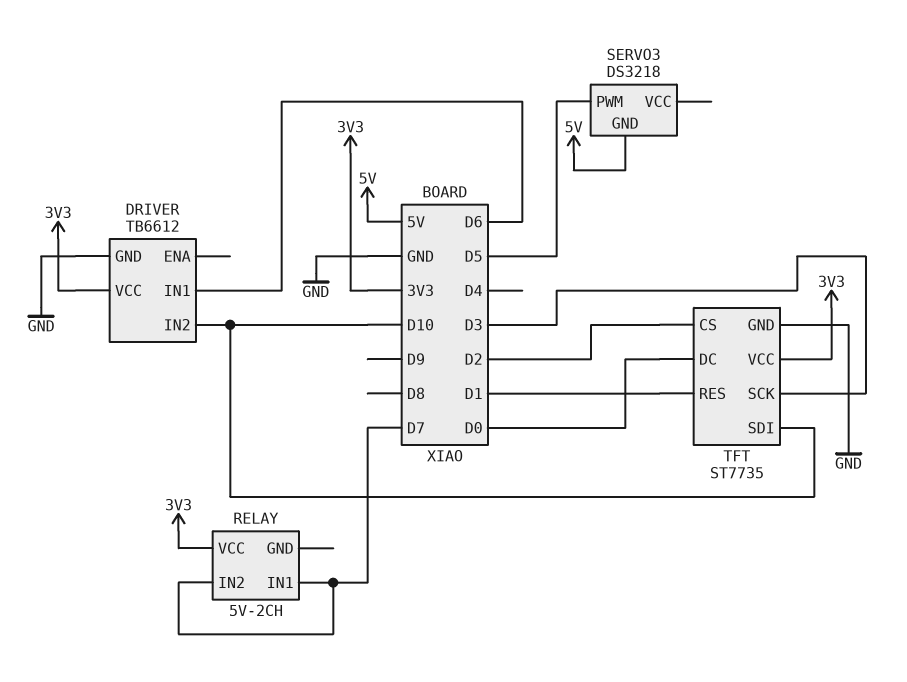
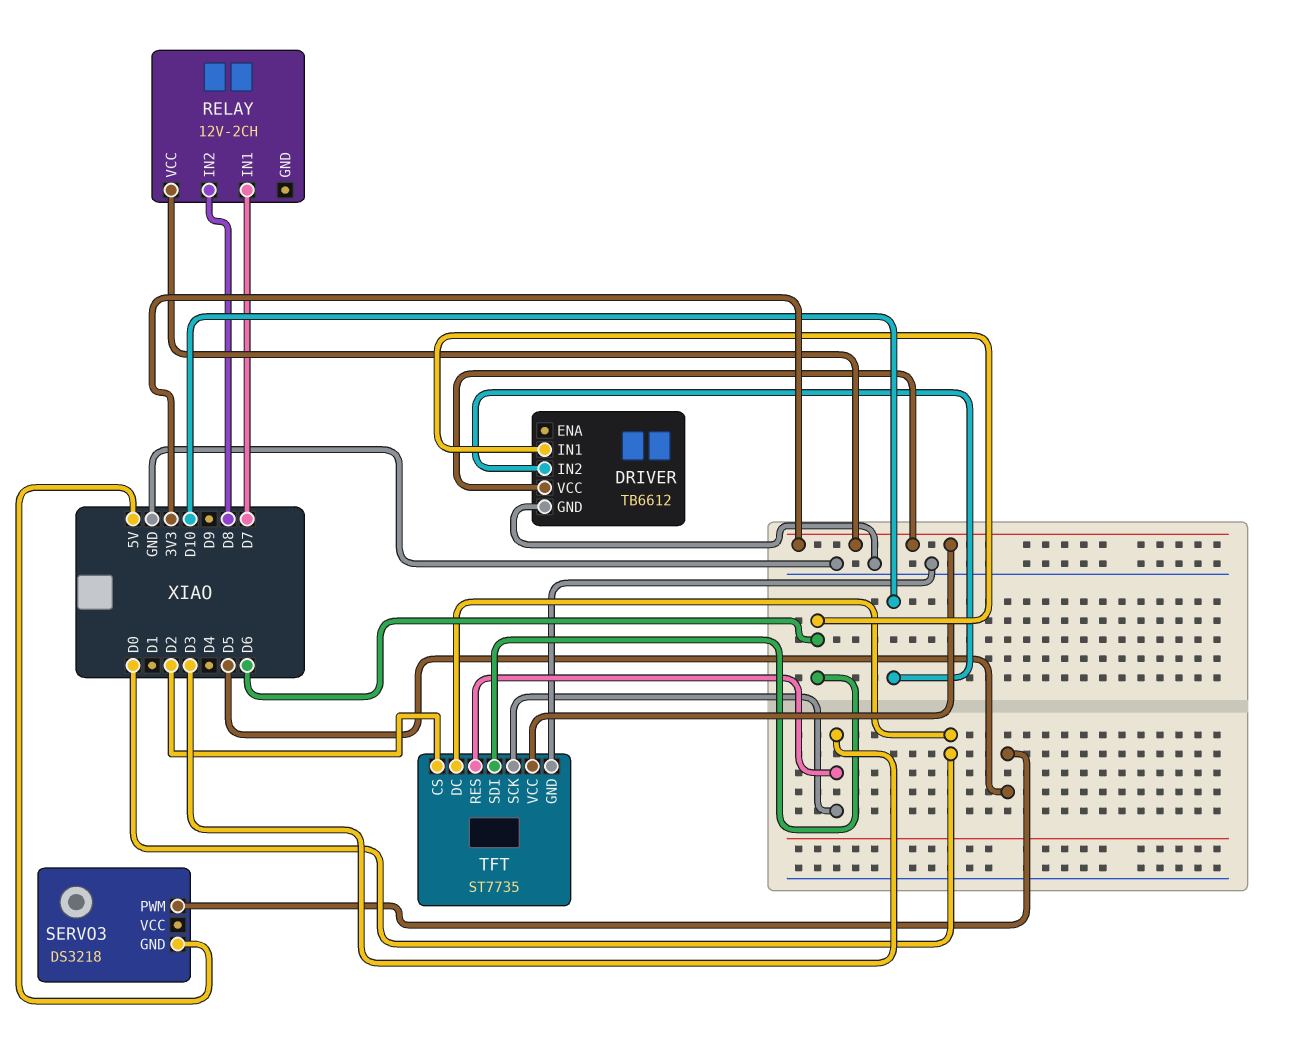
RELAY: 5V-2CH -> 12V-2CH
RELAY pin IN2: D7 -> D8
TFT pin RES: D1 -> D3
TFT pin SDI: D10 -> D6

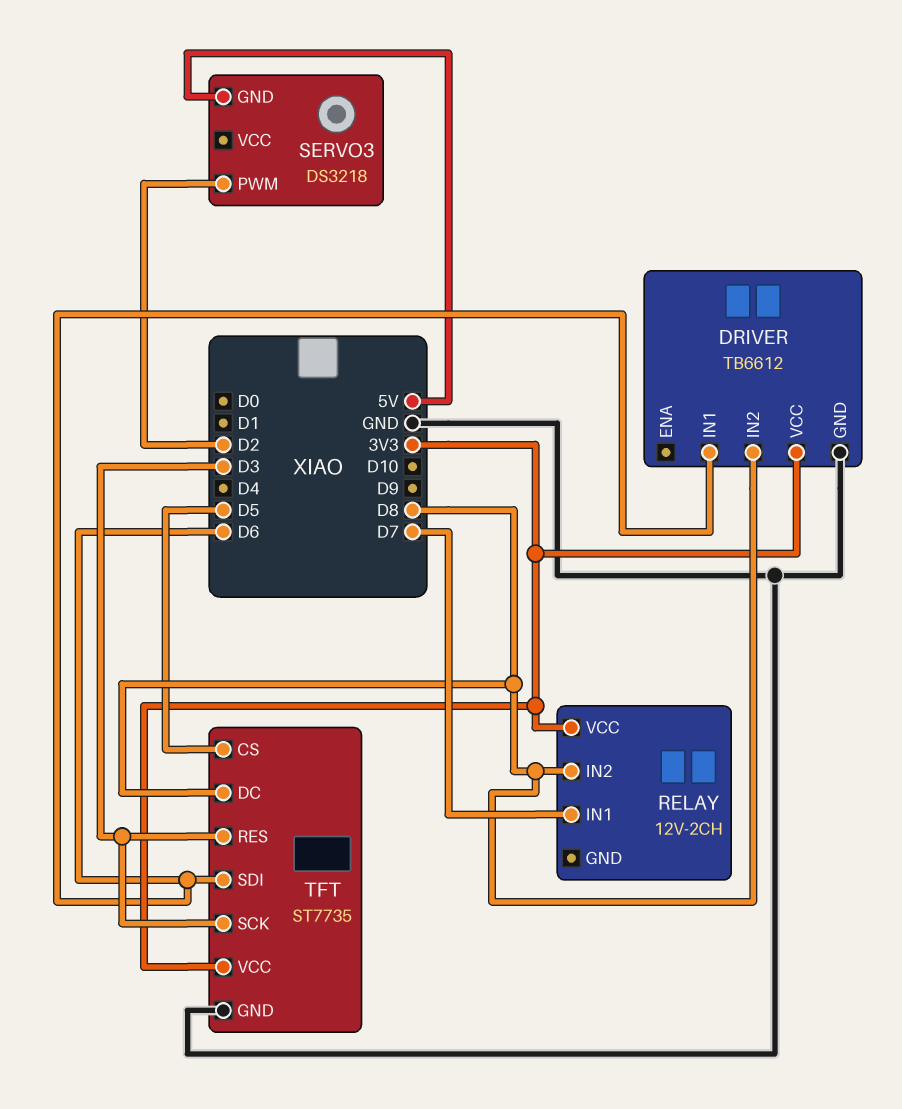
DRIVER pin IN2: D10 -> D8
SERVO3 pin PWM: D5 -> D2
TFT pin CS: D2 -> D5
TFT pin DC: D0 -> D8

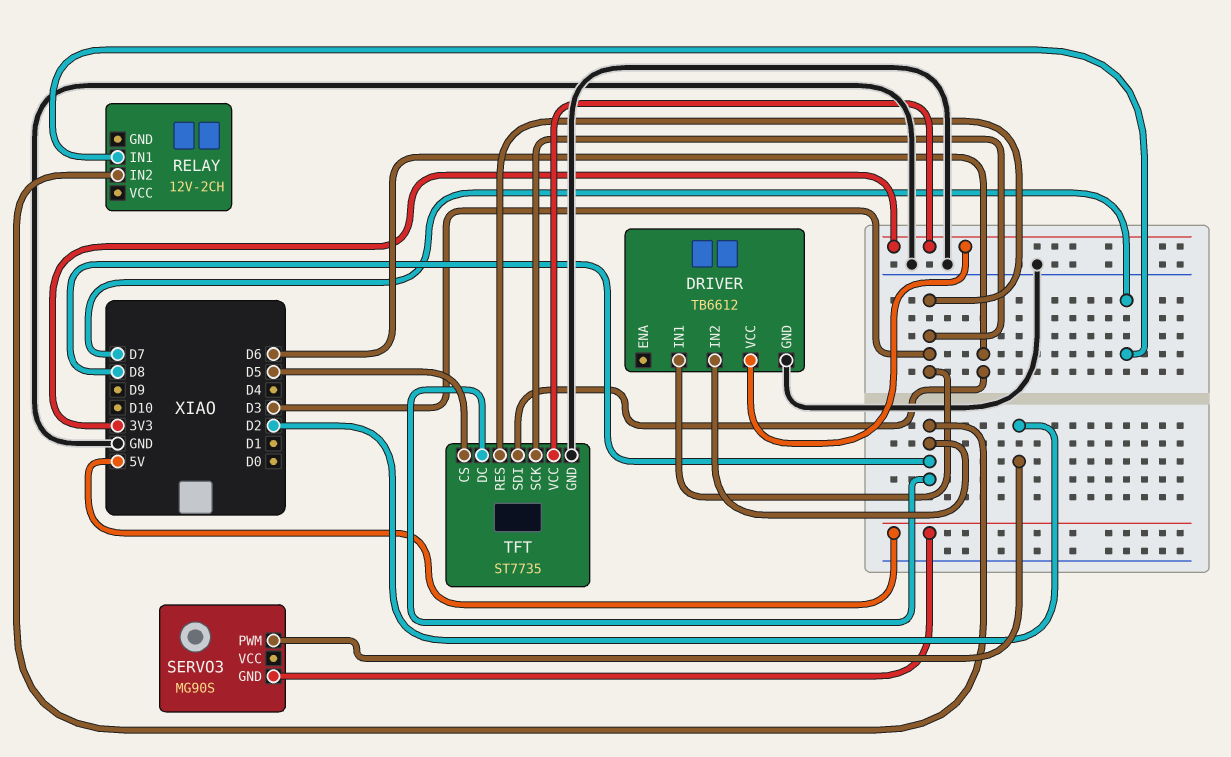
DRIVER pin IN1: D6 -> D3
RELAY pin VCC: 3V3 -> none
SERVO3: DS3218 -> MG90S

